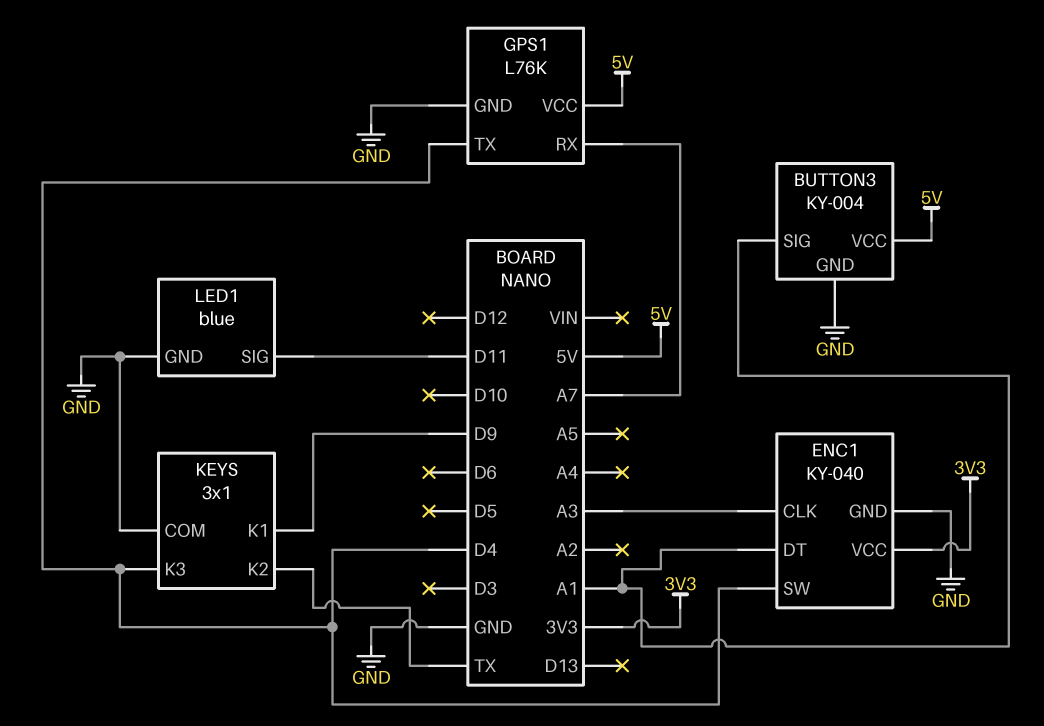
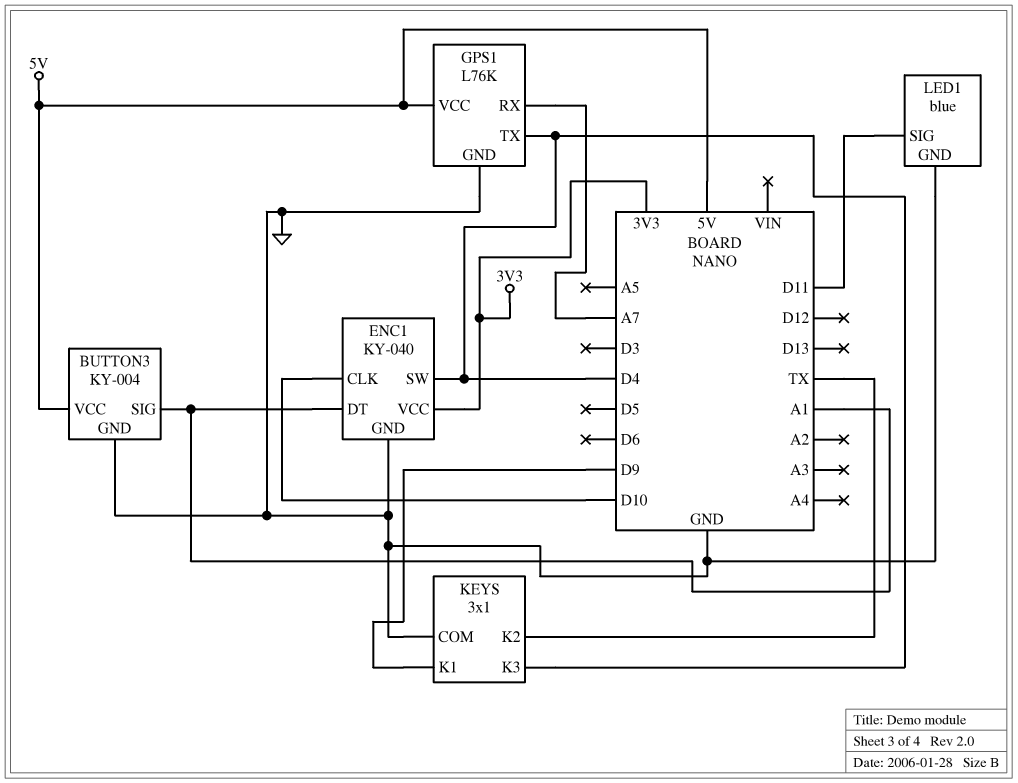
ENC1 pin CLK: A3 -> D10

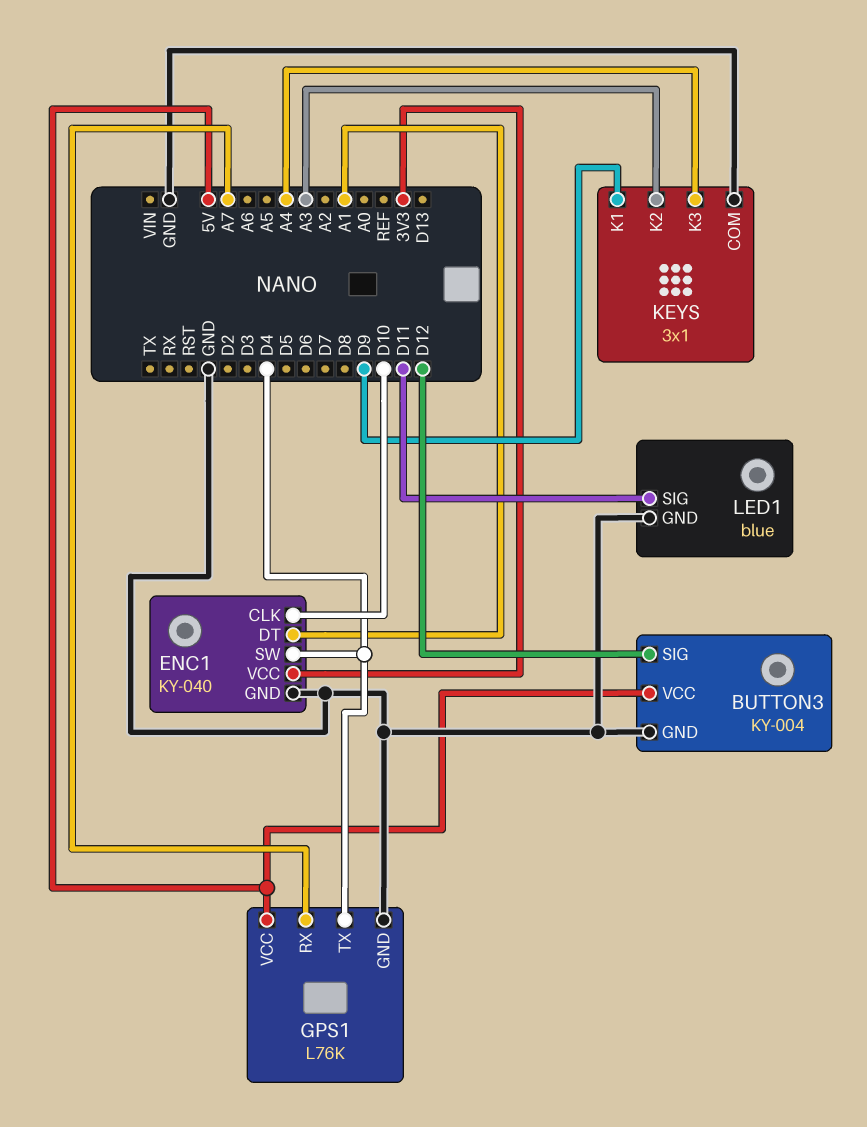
BUTTON3 pin SIG: A1 -> D12
KEYS pin K2: TX -> A3
KEYS pin K3: D4 -> A4

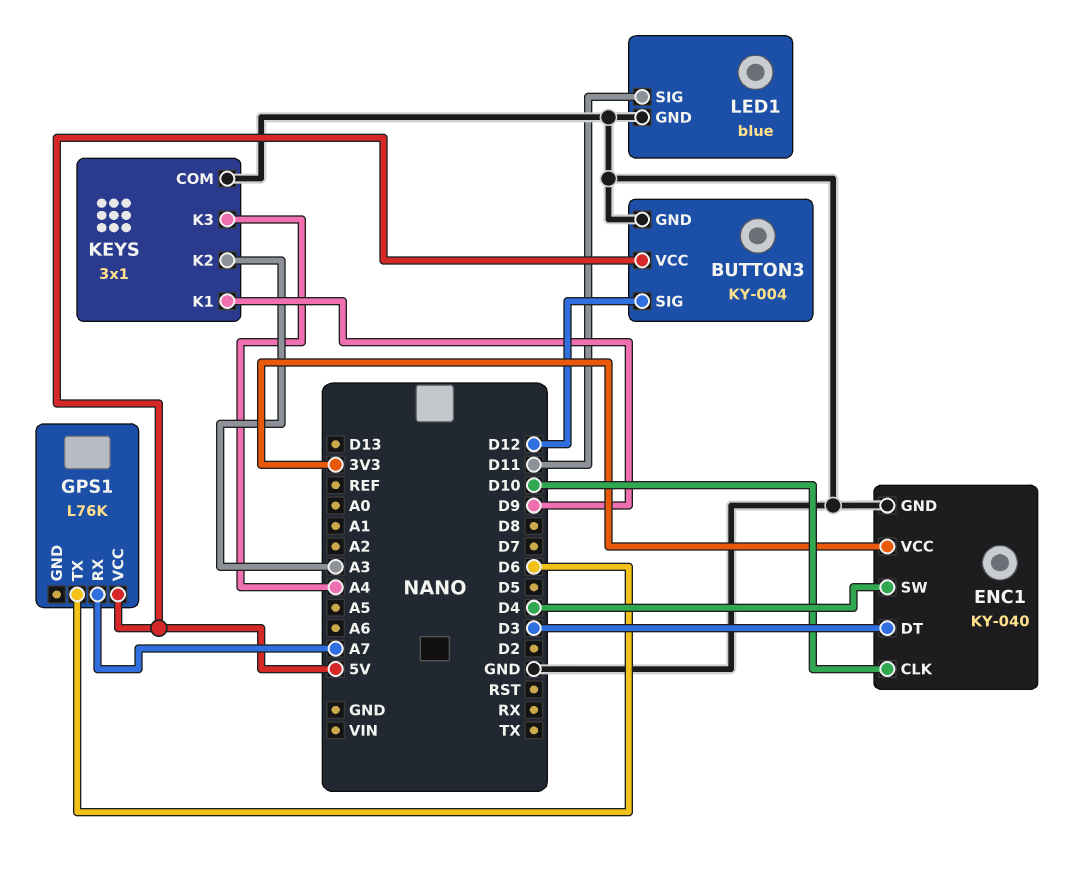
ENC1 pin DT: A1 -> D3
GPS1 pin GND: GND -> none
GPS1 pin TX: D4 -> D6

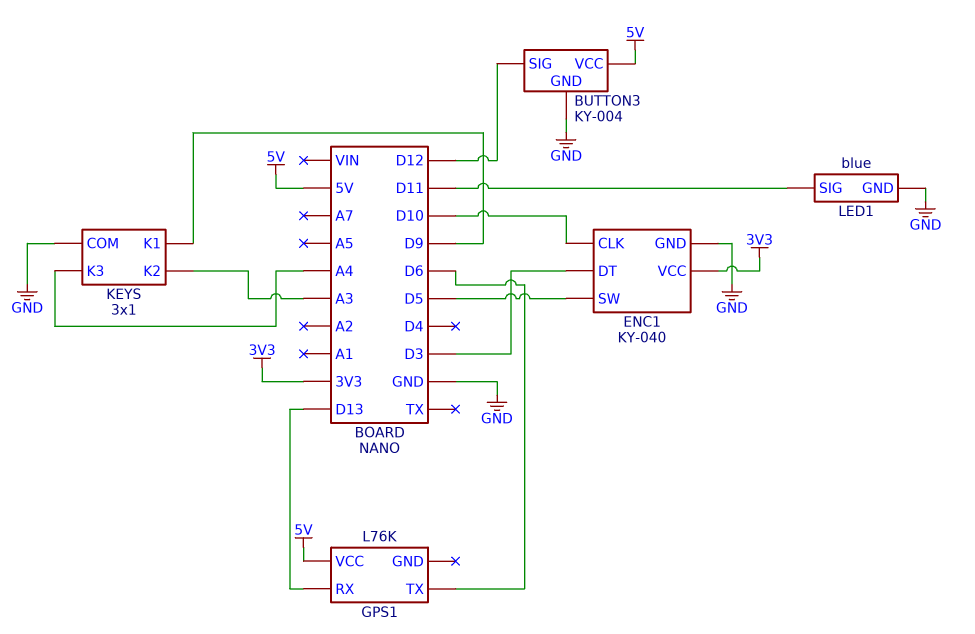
ENC1 pin SW: D4 -> D5
GPS1 pin RX: A7 -> D13

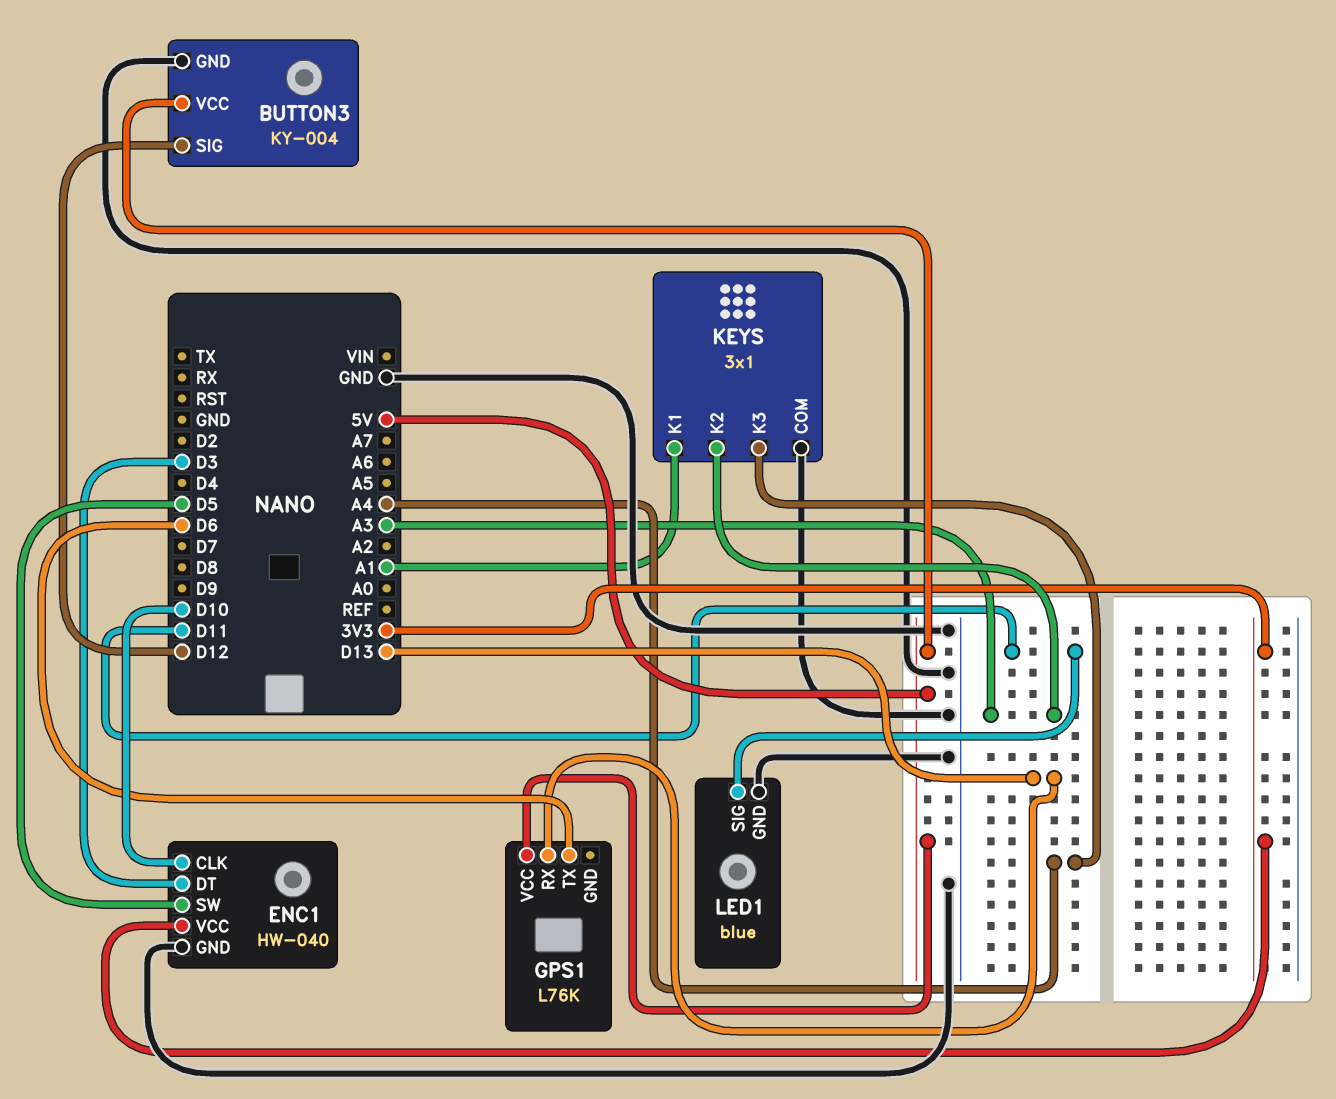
ENC1: KY-040 -> HW-040
KEYS pin K1: D9 -> A1

